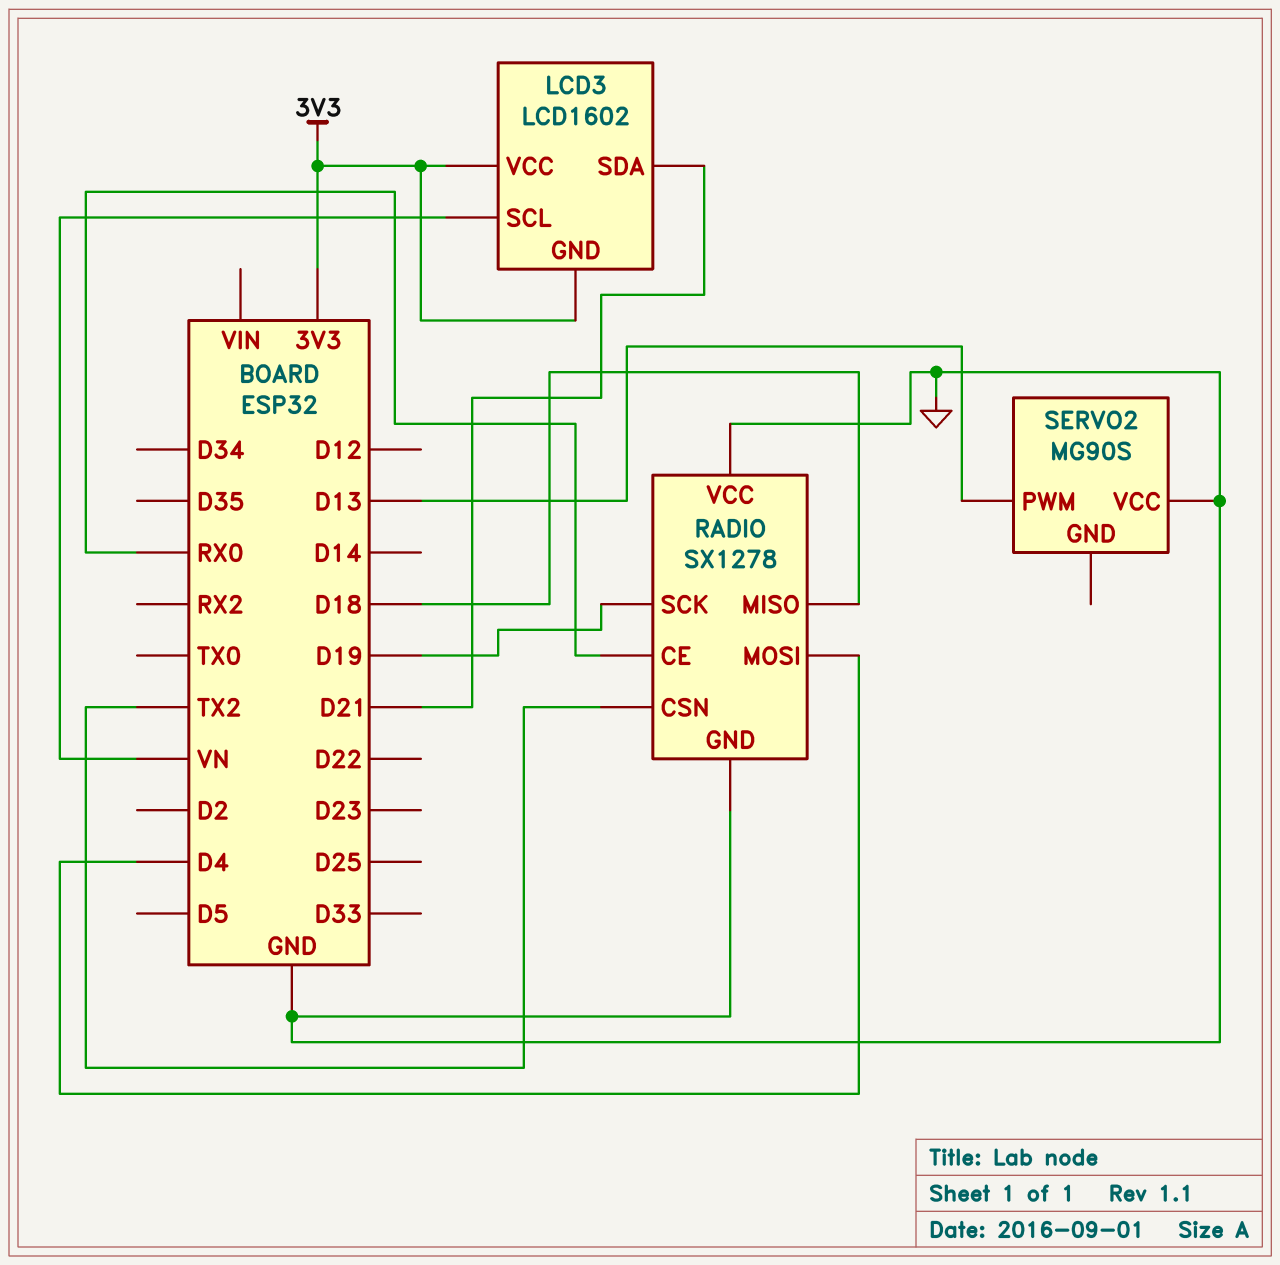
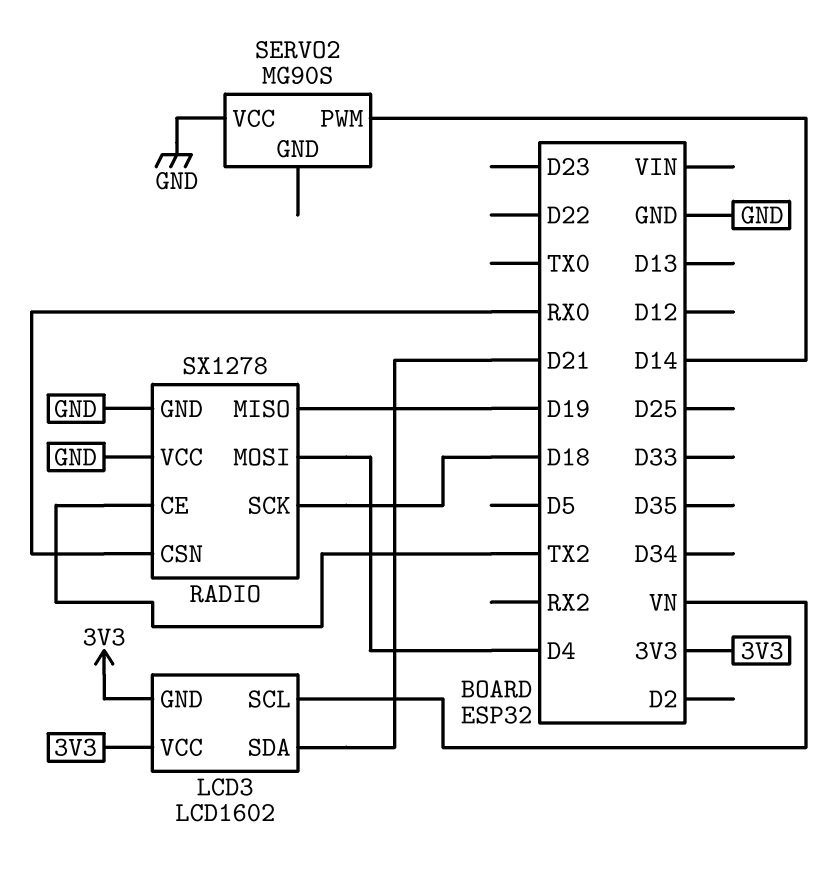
RADIO pin CE: RX0 -> TX2
RADIO pin CSN: TX2 -> RX0
RADIO pin MISO: D18 -> D19
RADIO pin SCK: D19 -> D18
SERVO2 pin PWM: D13 -> D14

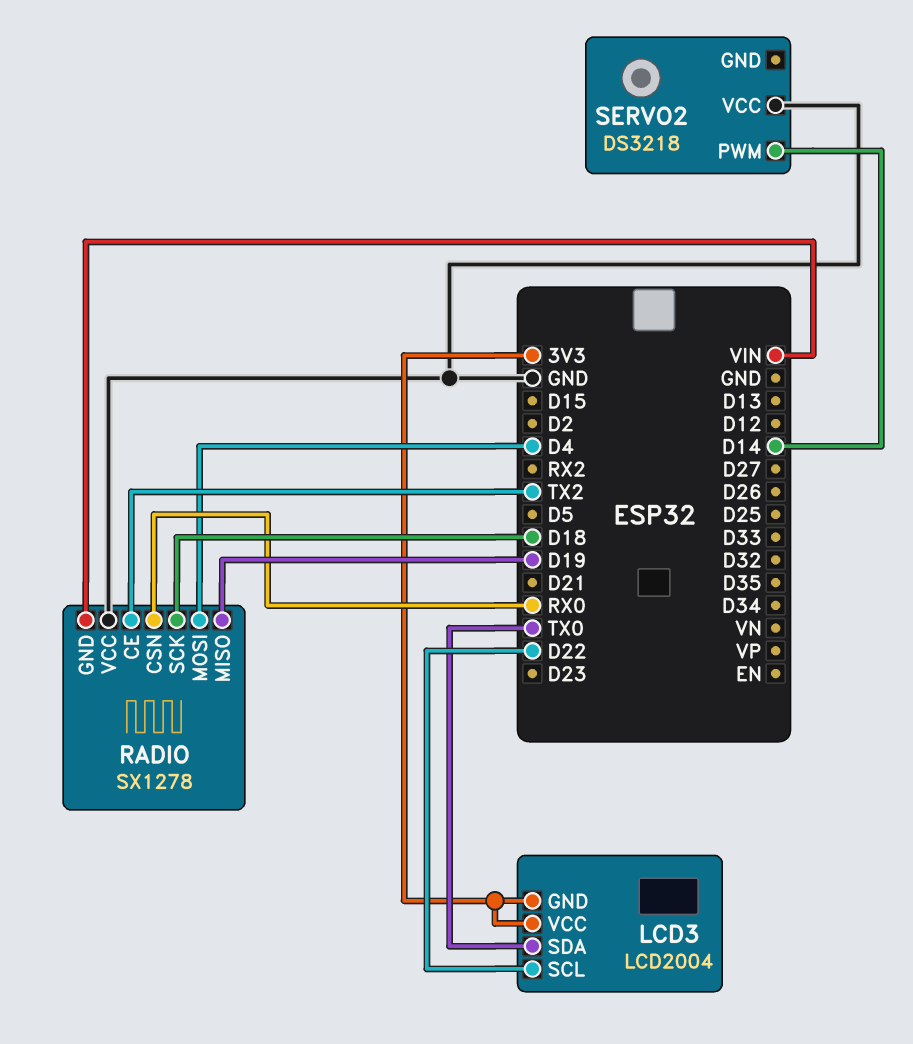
LCD3: LCD1602 -> LCD2004
LCD3 pin SCL: VN -> D22
LCD3 pin SDA: D21 -> TX0
RADIO pin GND: GND -> VIN
SERVO2: MG90S -> DS3218

